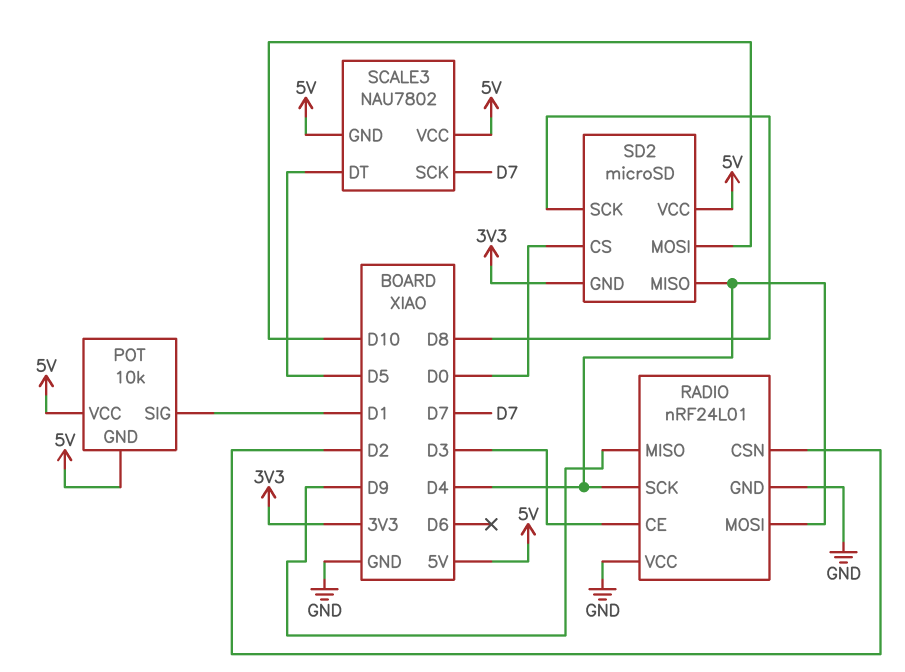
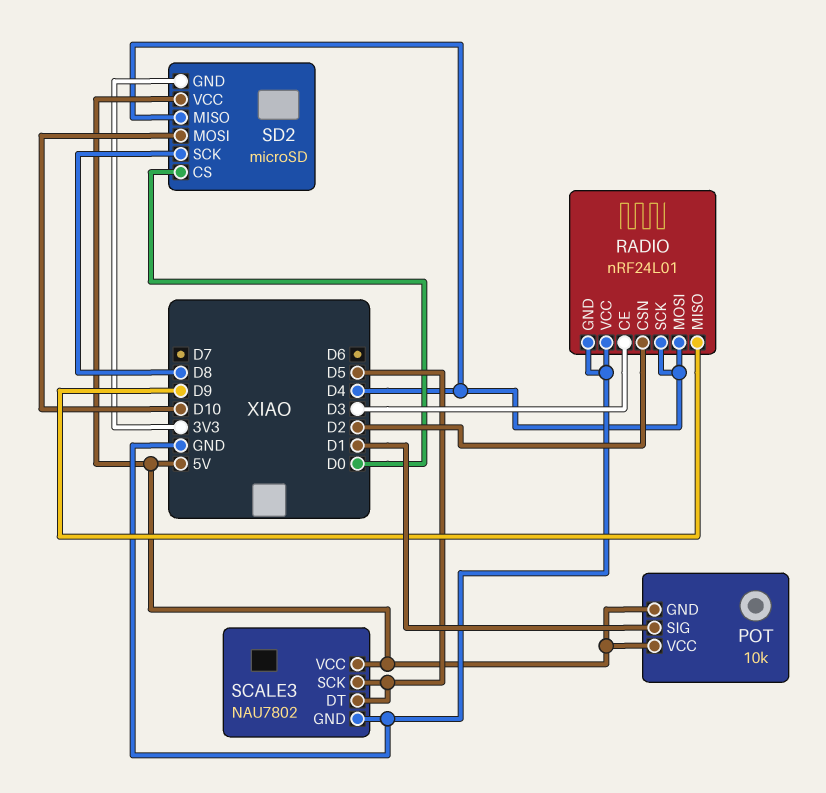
SCALE3 pin GND: 5V -> GND
SCALE3 pin SCK: D7 -> D5

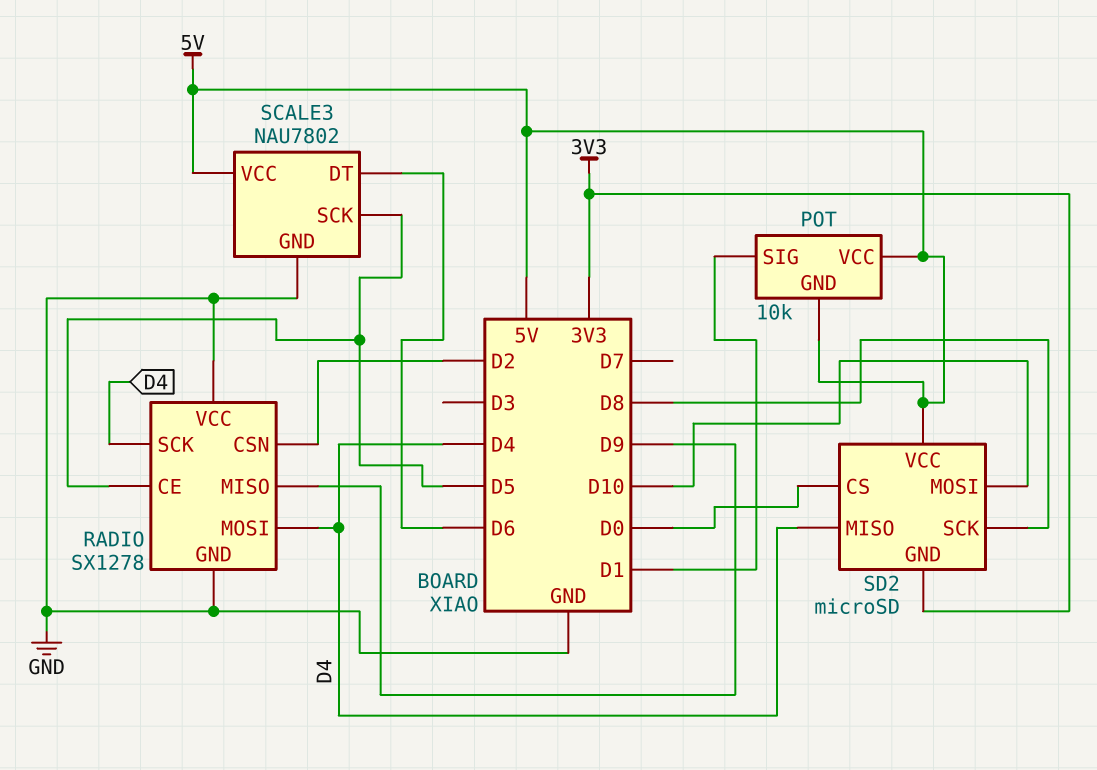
RADIO: nRF24L01 -> SX1278
RADIO pin CE: D3 -> D5
SCALE3 pin DT: D5 -> D6

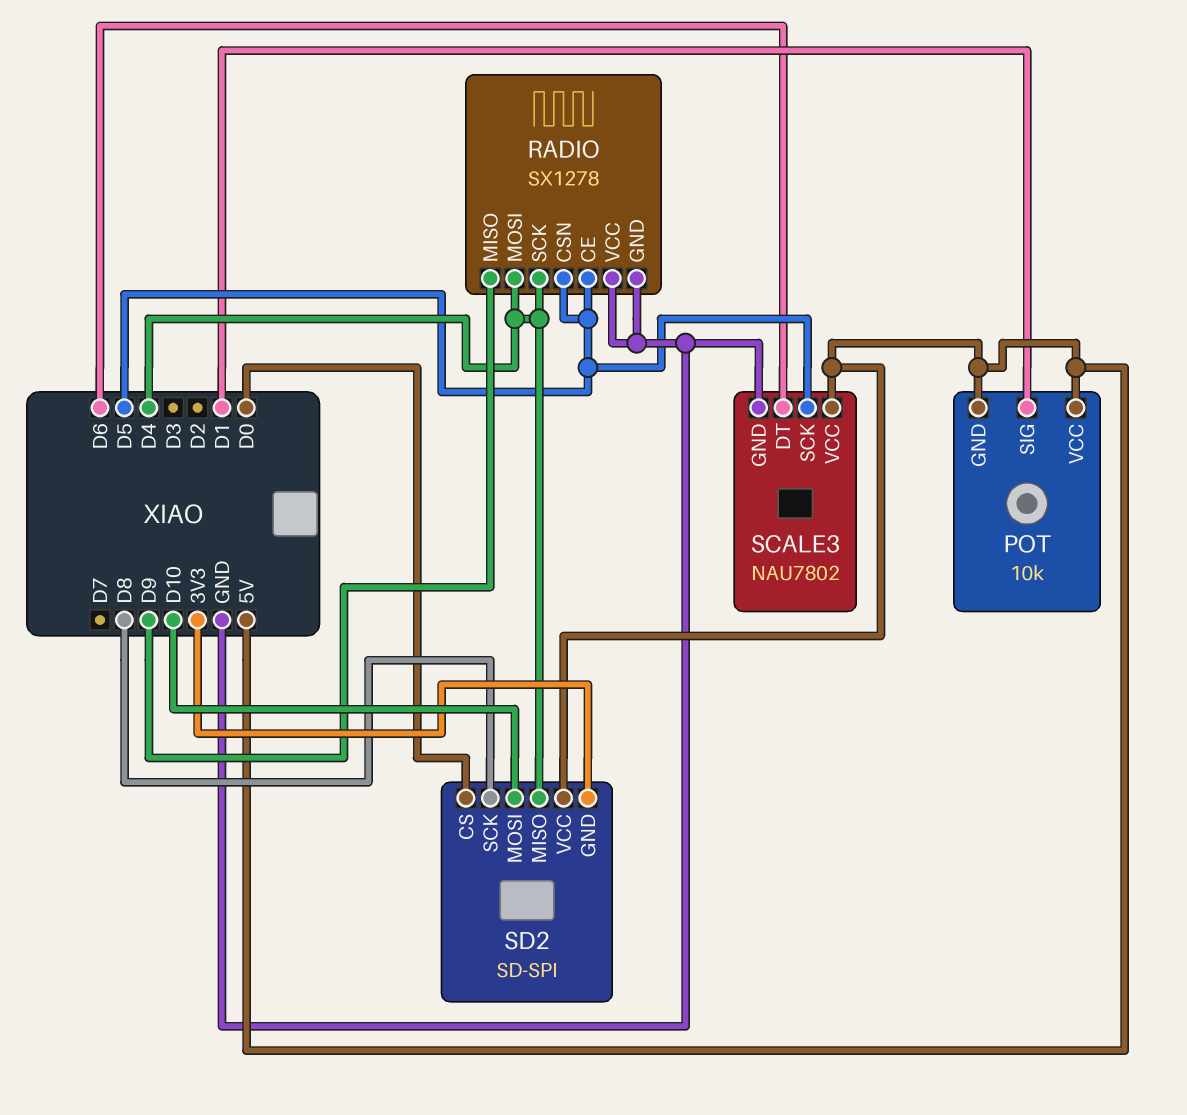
RADIO pin CSN: D2 -> D5
SD2: microSD -> SD-SPI

